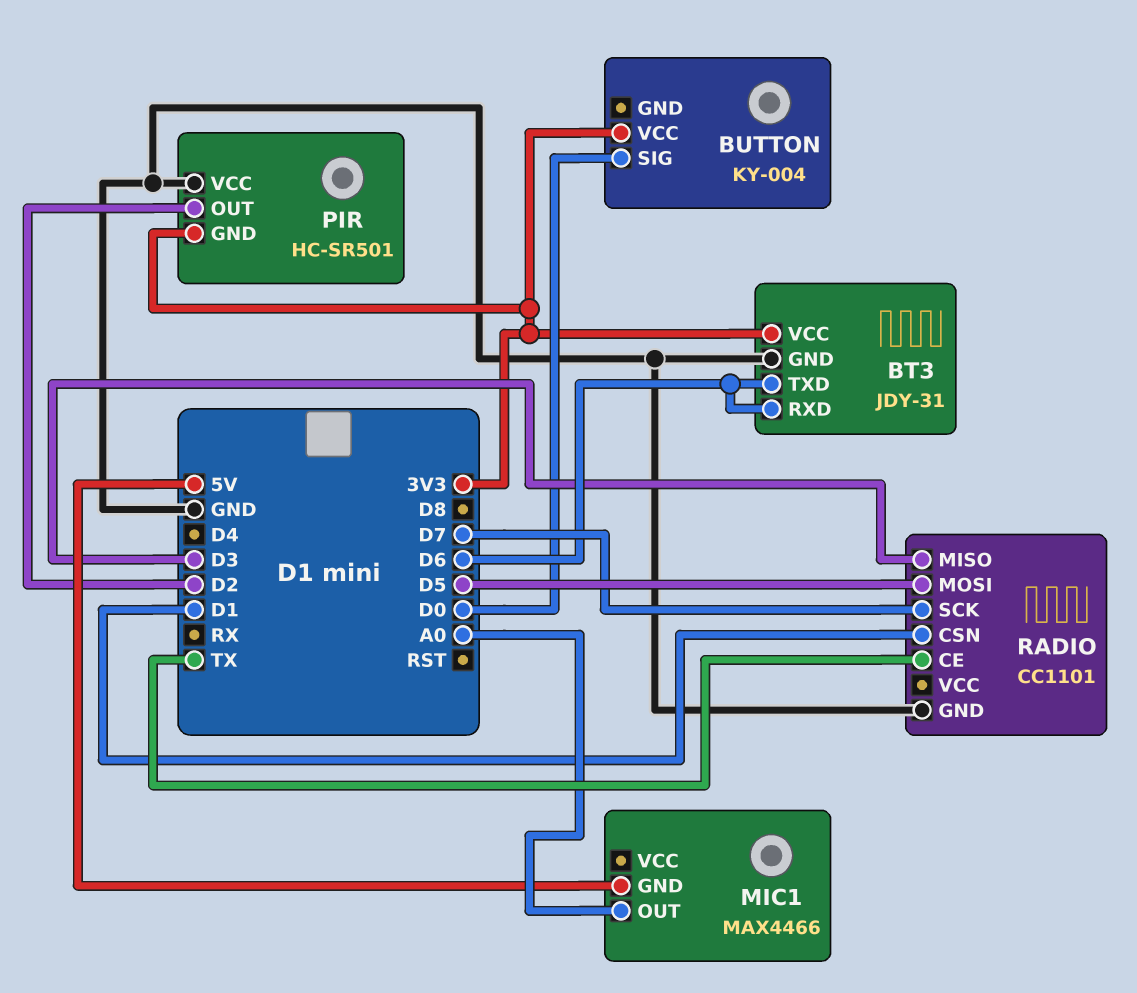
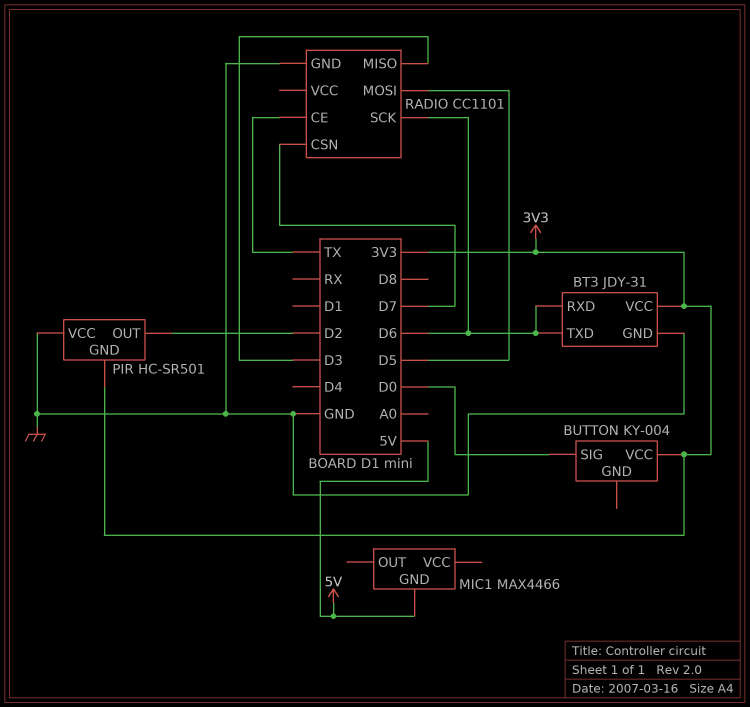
MIC1 pin OUT: A0 -> none
RADIO pin CSN: D1 -> D7
RADIO pin SCK: D7 -> D6

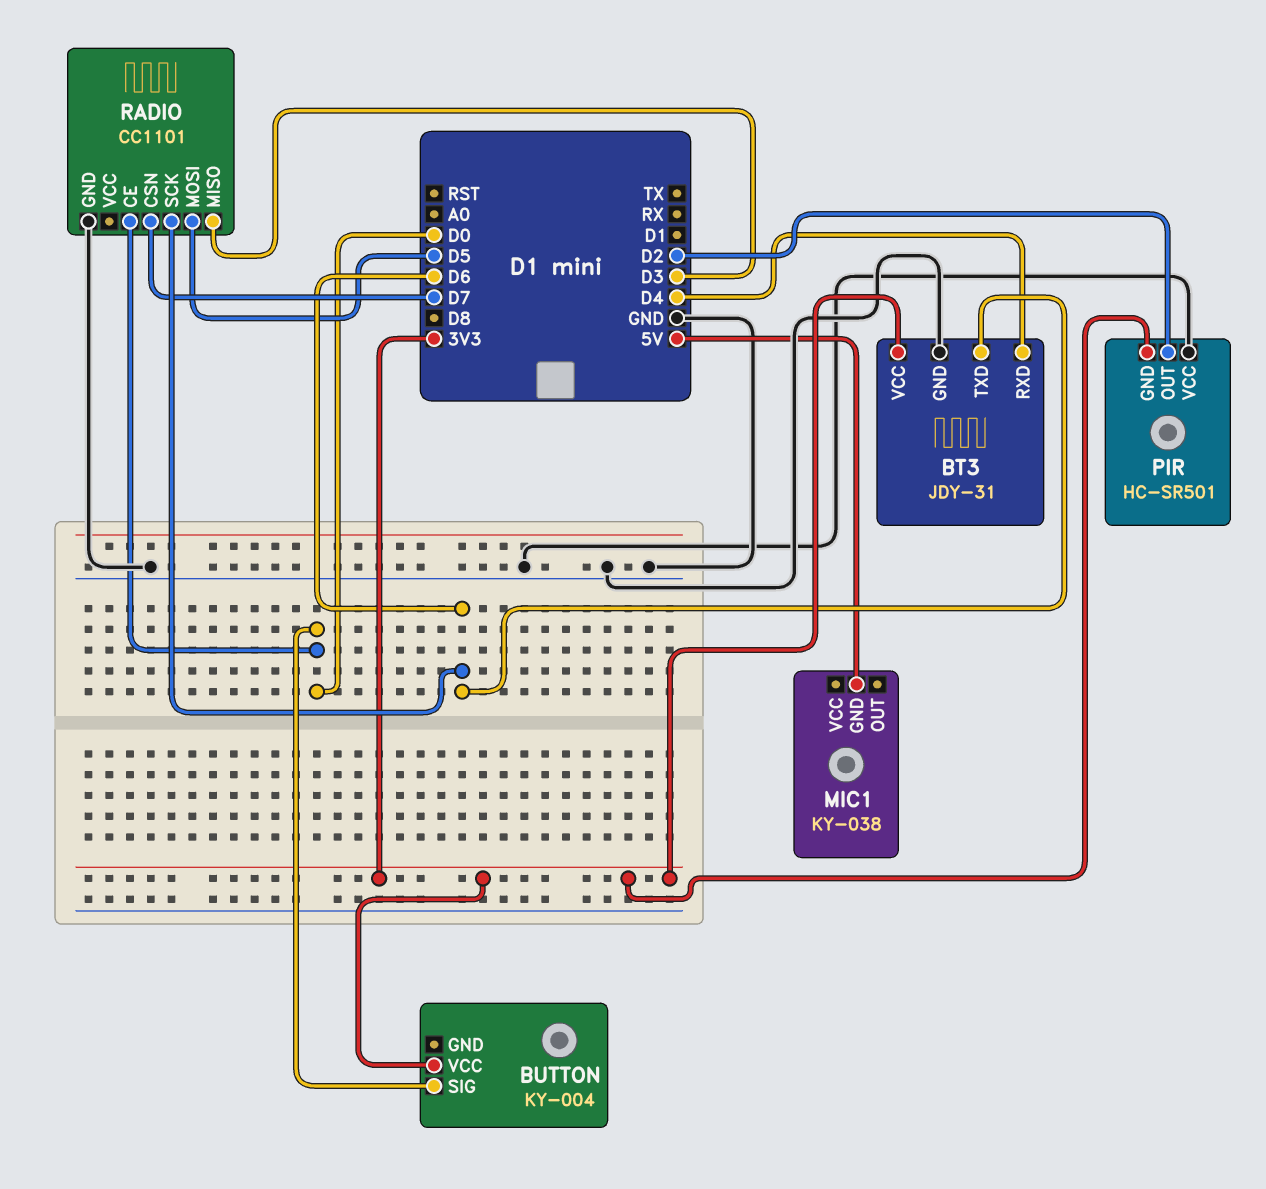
BT3 pin RXD: D6 -> D4
MIC1: MAX4466 -> KY-038
RADIO pin CE: TX -> D0

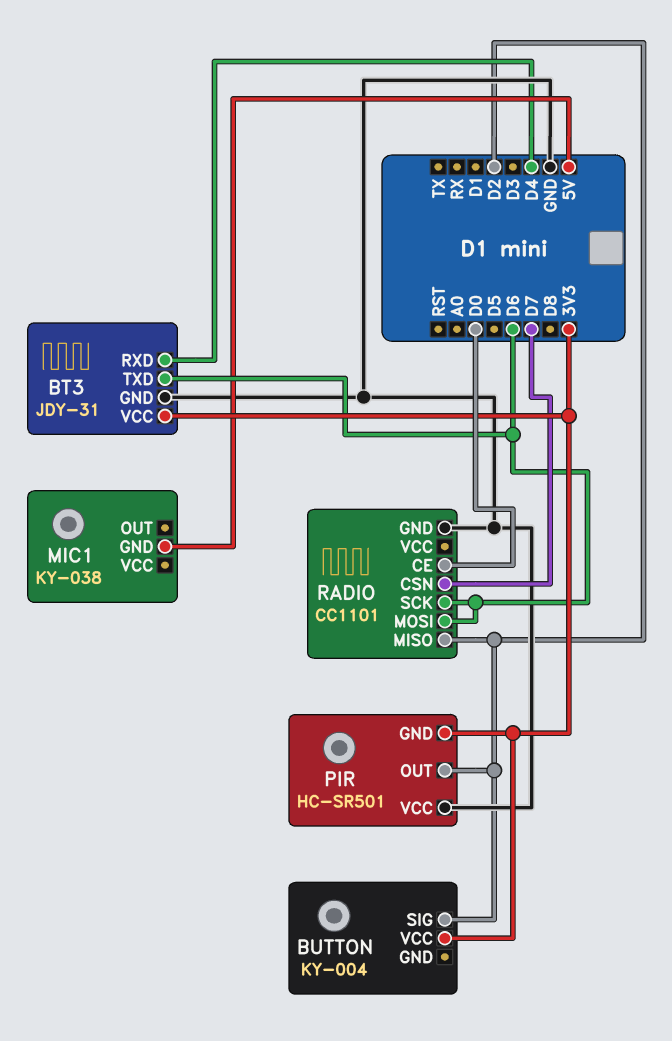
BUTTON pin SIG: D0 -> D2
RADIO pin MISO: D3 -> D2
RADIO pin MOSI: D5 -> D6

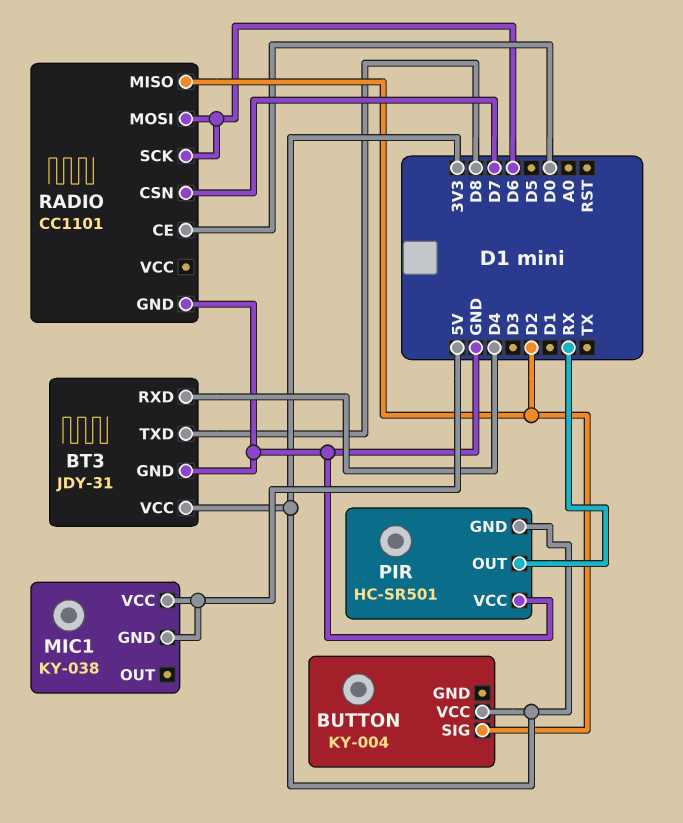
BT3 pin TXD: D6 -> D8
MIC1 pin VCC: none -> 5V
PIR pin OUT: D2 -> RX

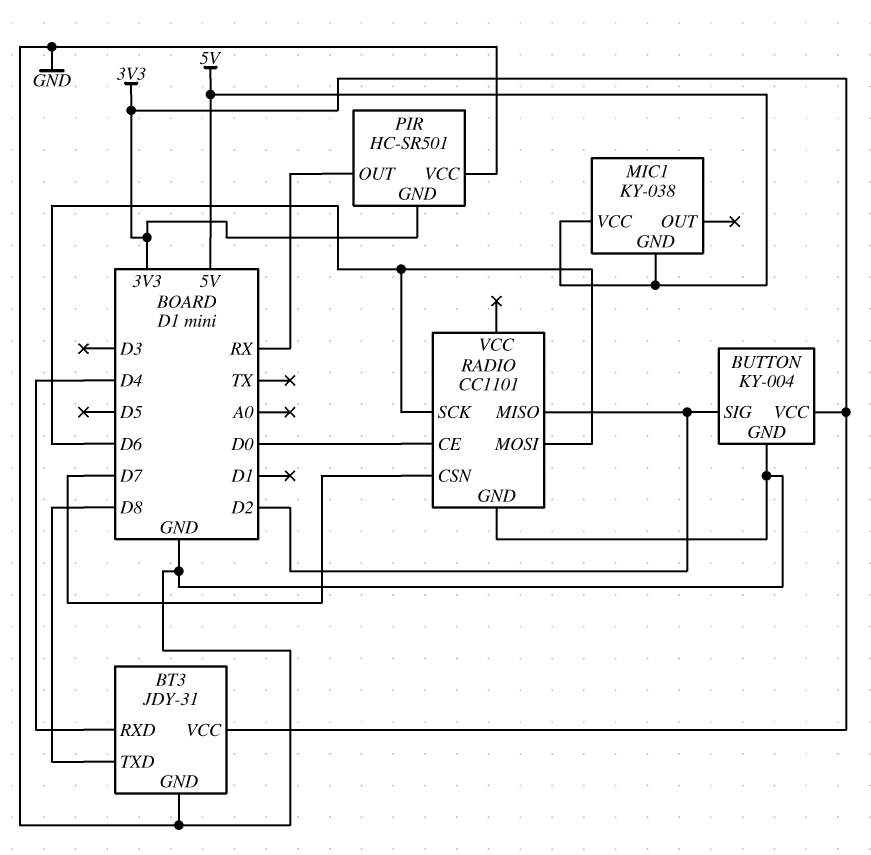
BUTTON pin GND: none -> GND

